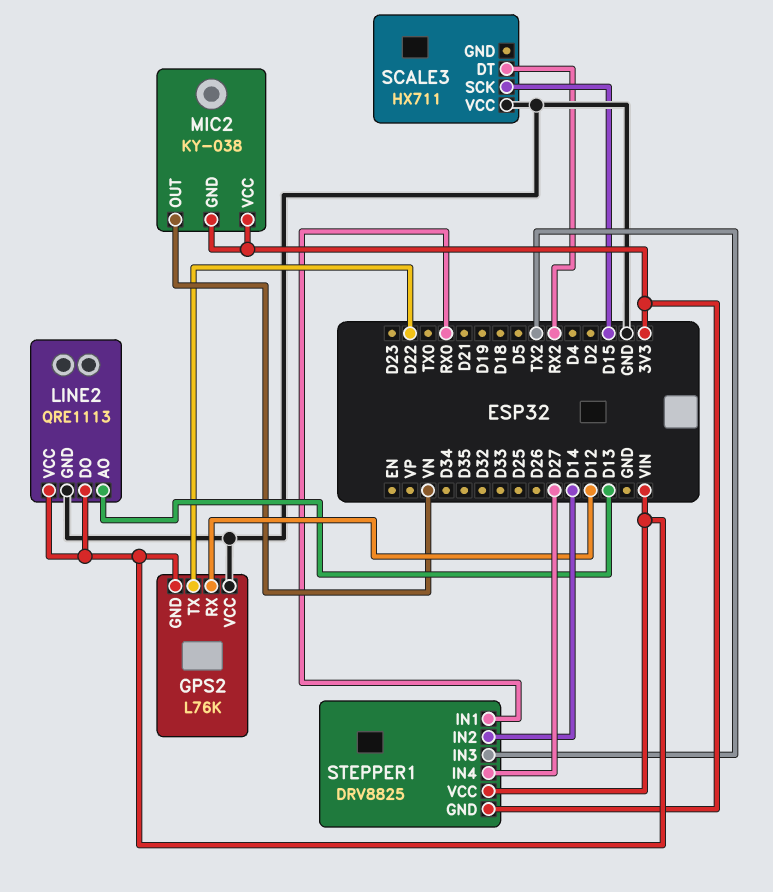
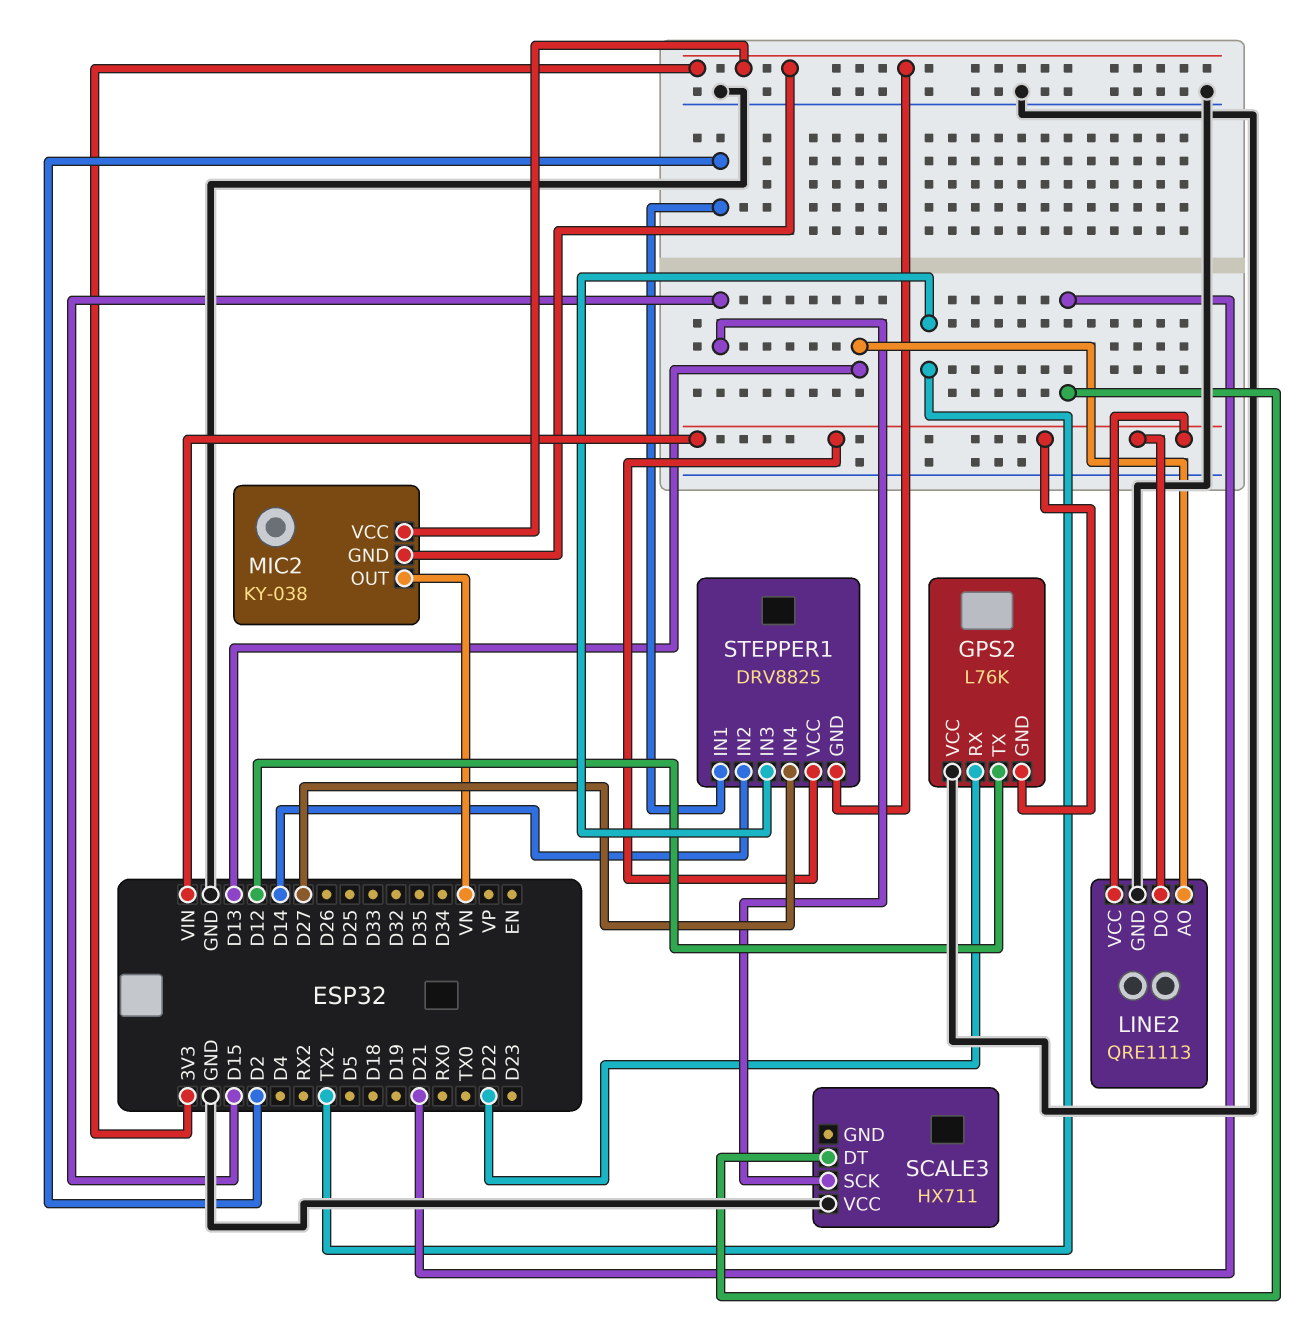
GPS2 pin RX: D12 -> D22
GPS2 pin TX: D22 -> D12
SCALE3 pin DT: RX2 -> D21
STEPPER1 pin IN1: RX0 -> D2

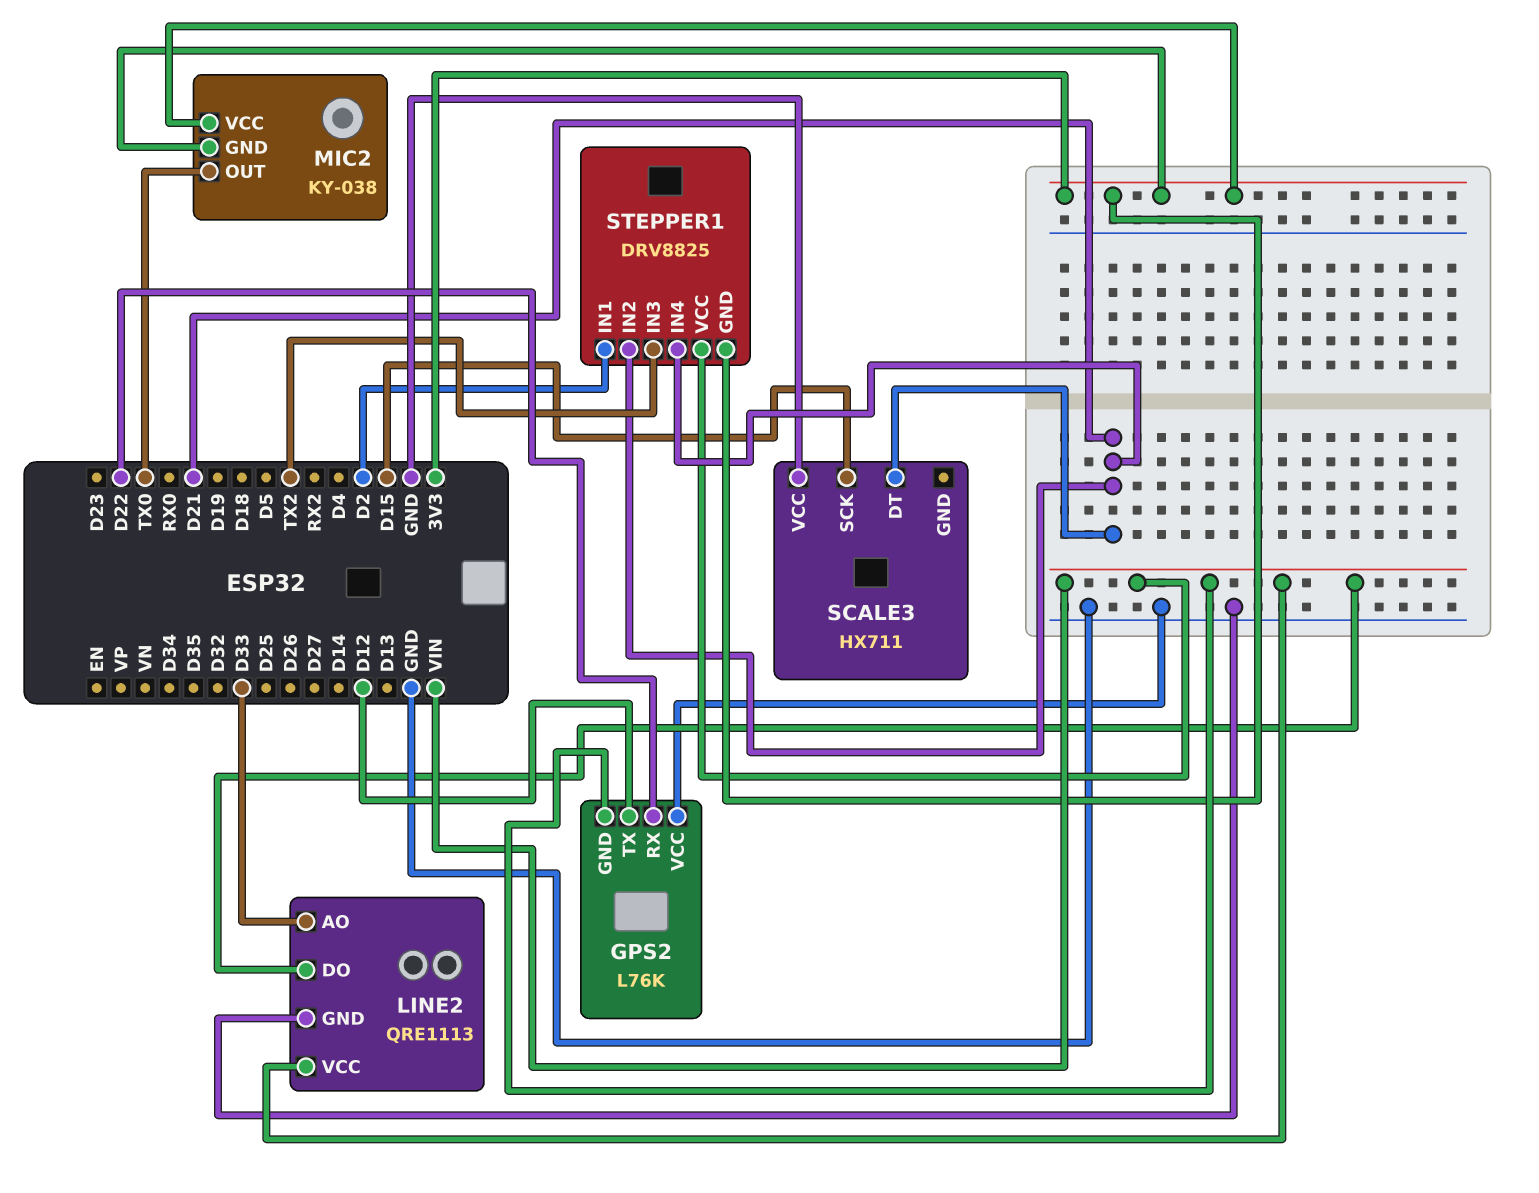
LINE2 pin AO: D13 -> D33
MIC2 pin OUT: VN -> TX0
STEPPER1 pin IN2: D14 -> D21
STEPPER1 pin IN4: D27 -> D21

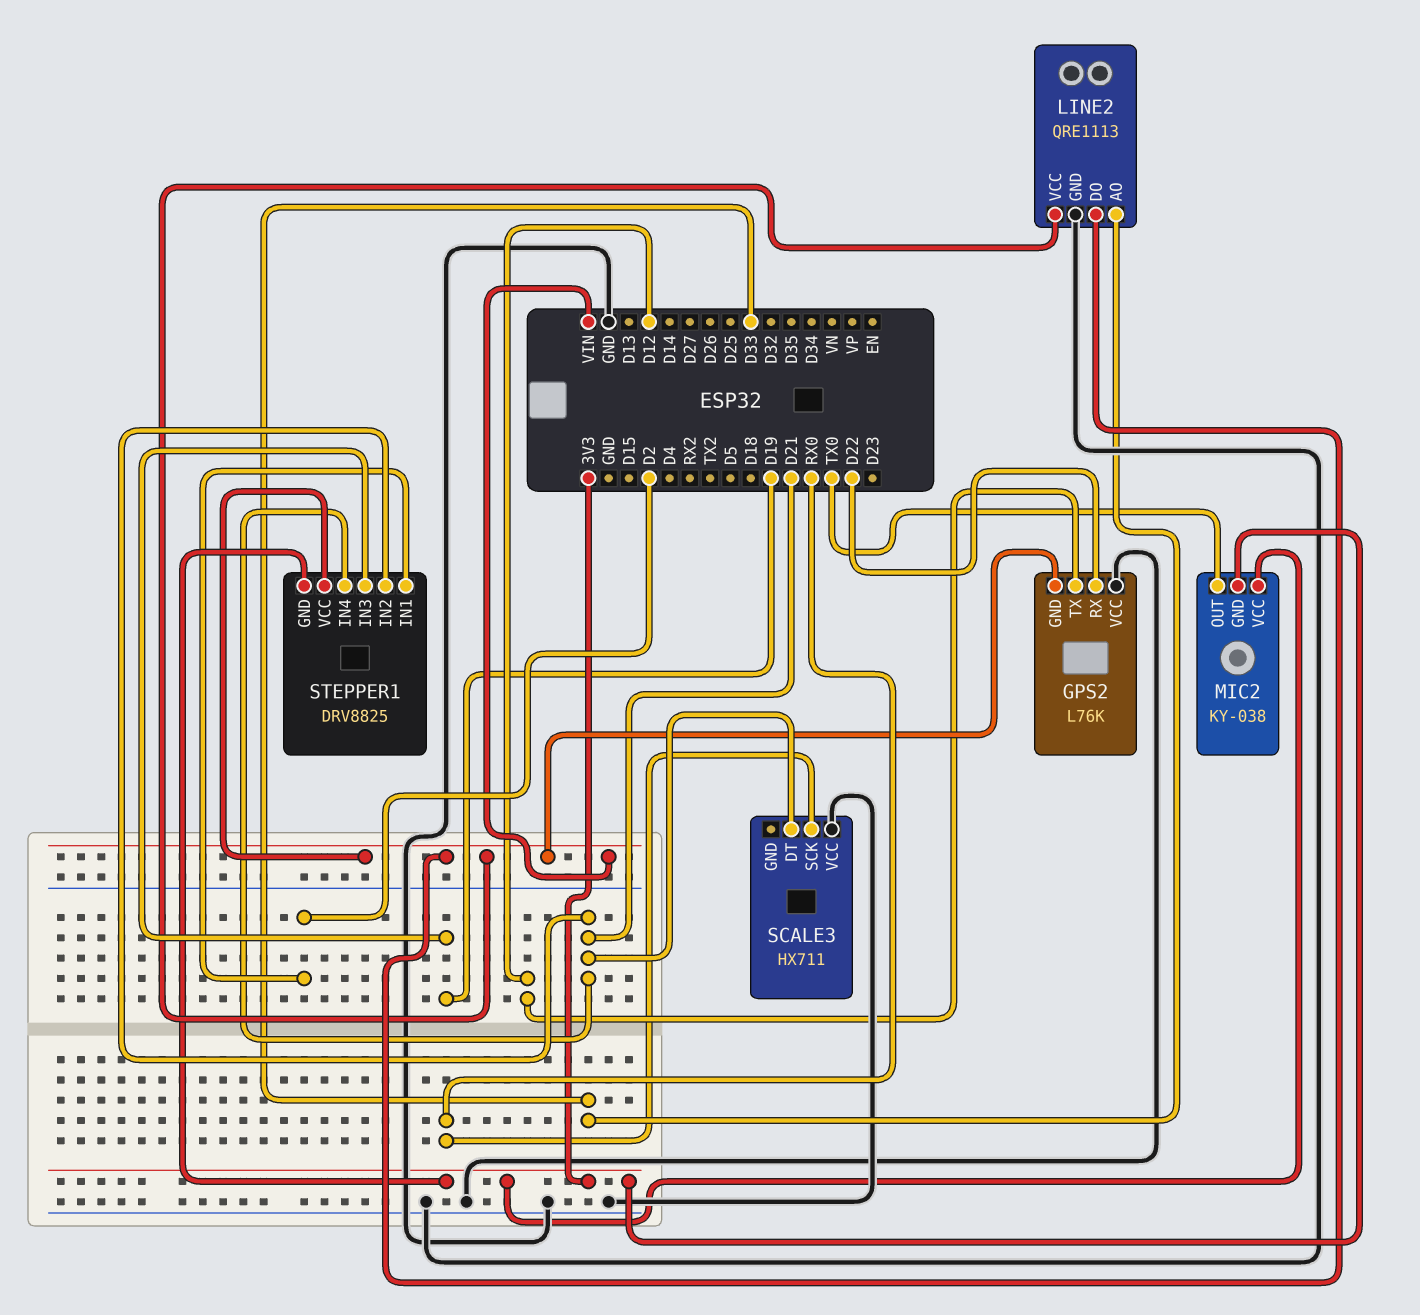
SCALE3 pin SCK: D15 -> RX0
STEPPER1 pin IN3: TX2 -> D19

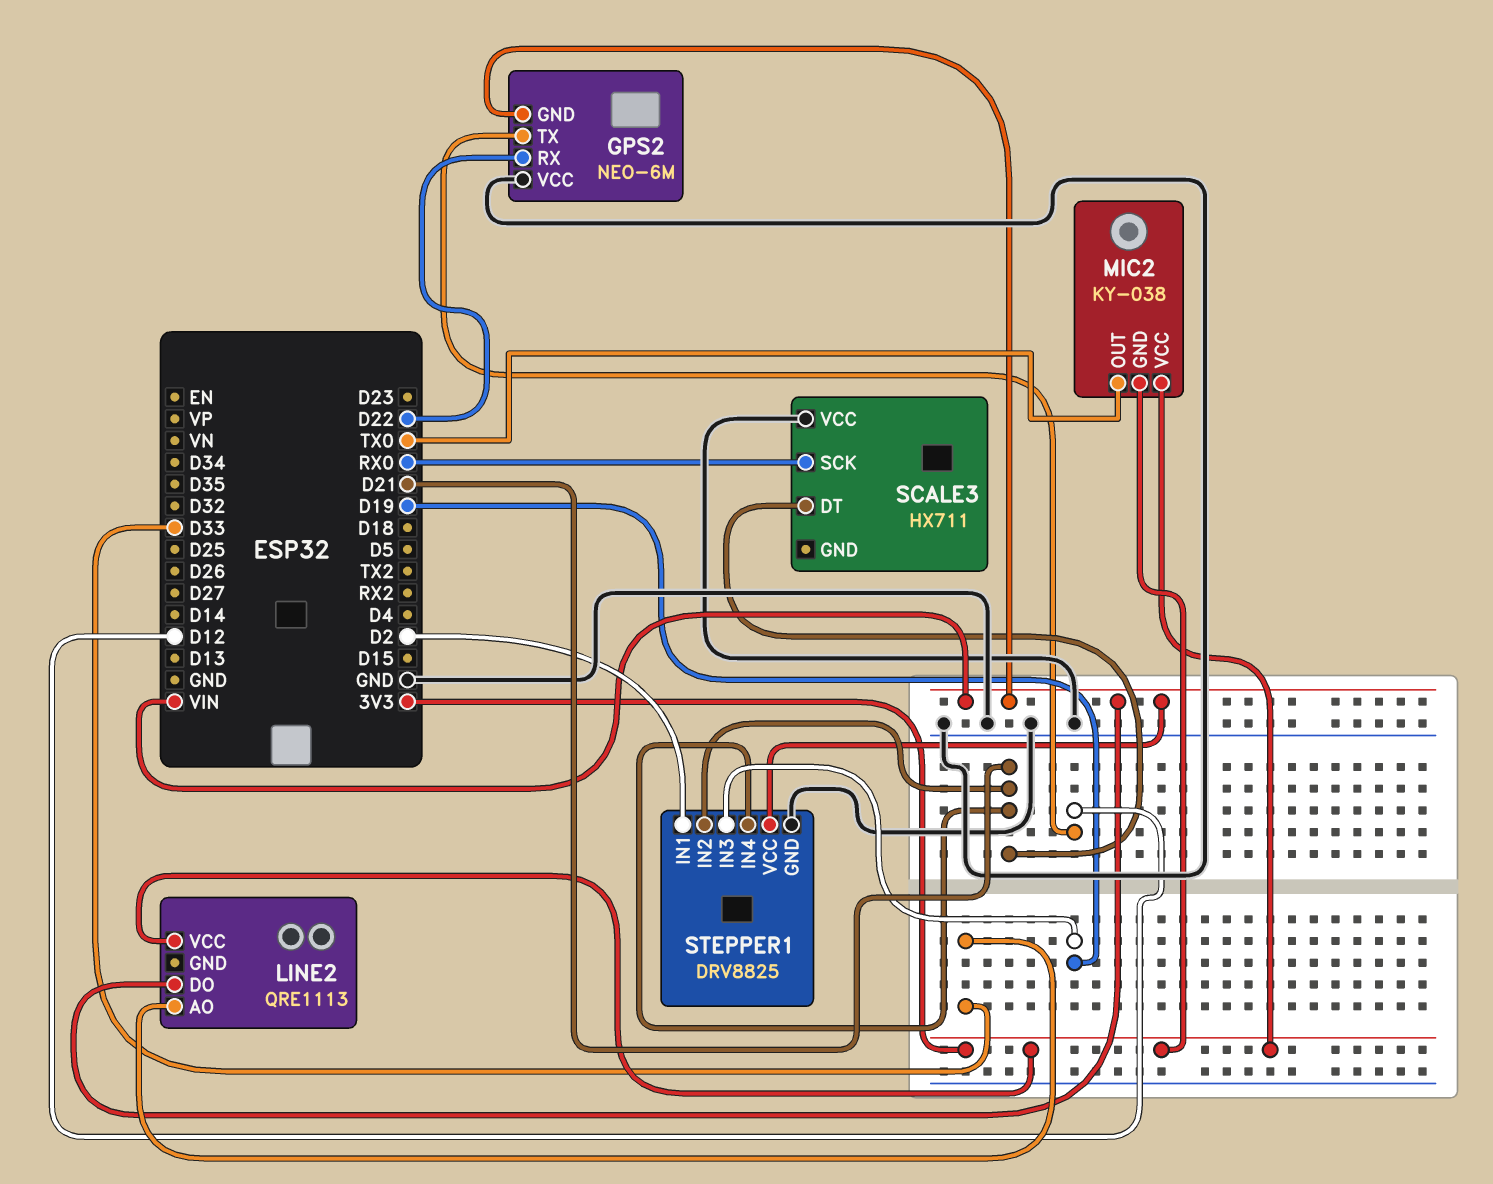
GPS2: L76K -> NEO-6M
LINE2 pin GND: GND -> none
LINE2 pin VCC: VIN -> 3V3
STEPPER1 pin GND: 3V3 -> GND

